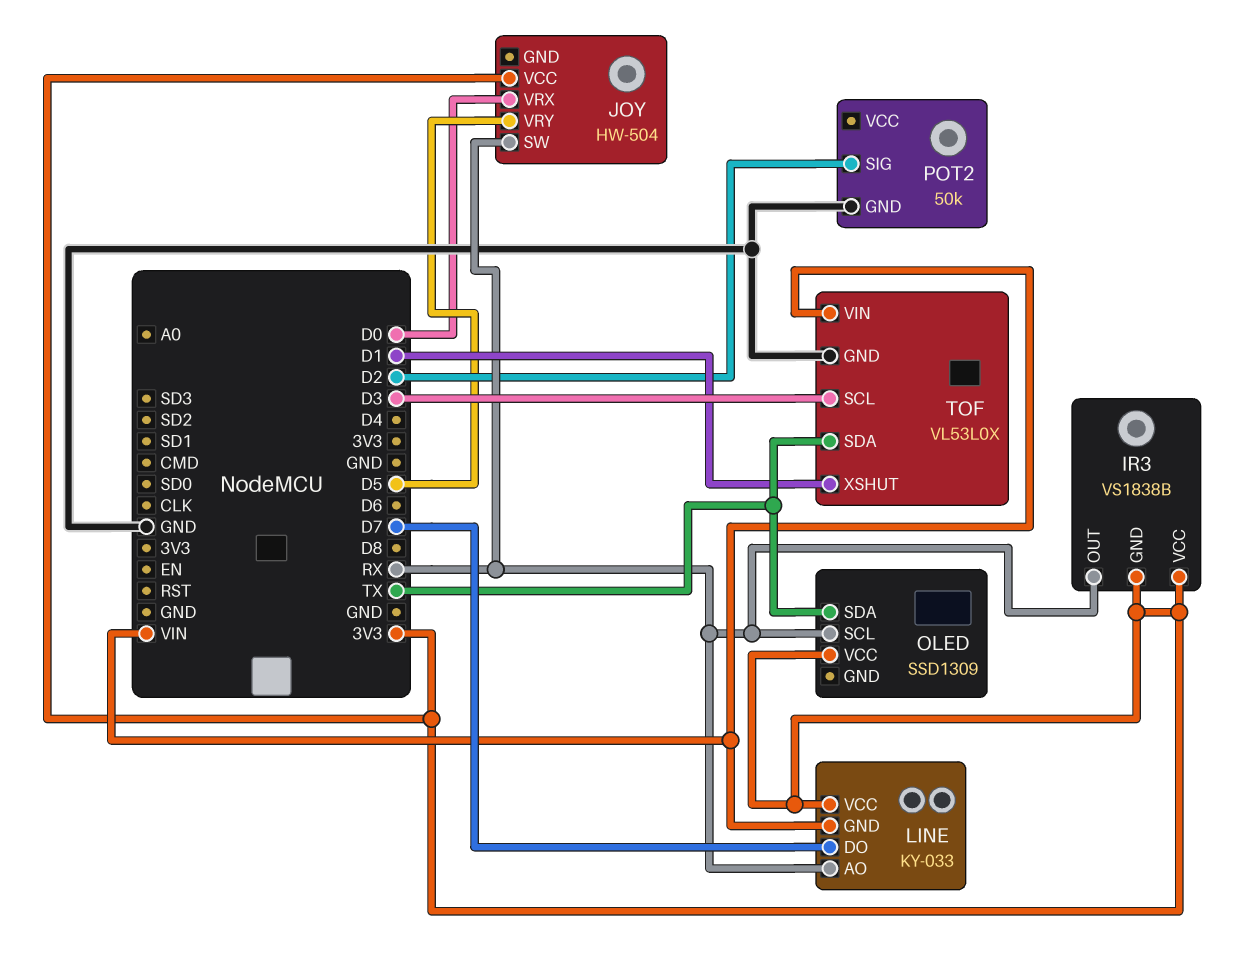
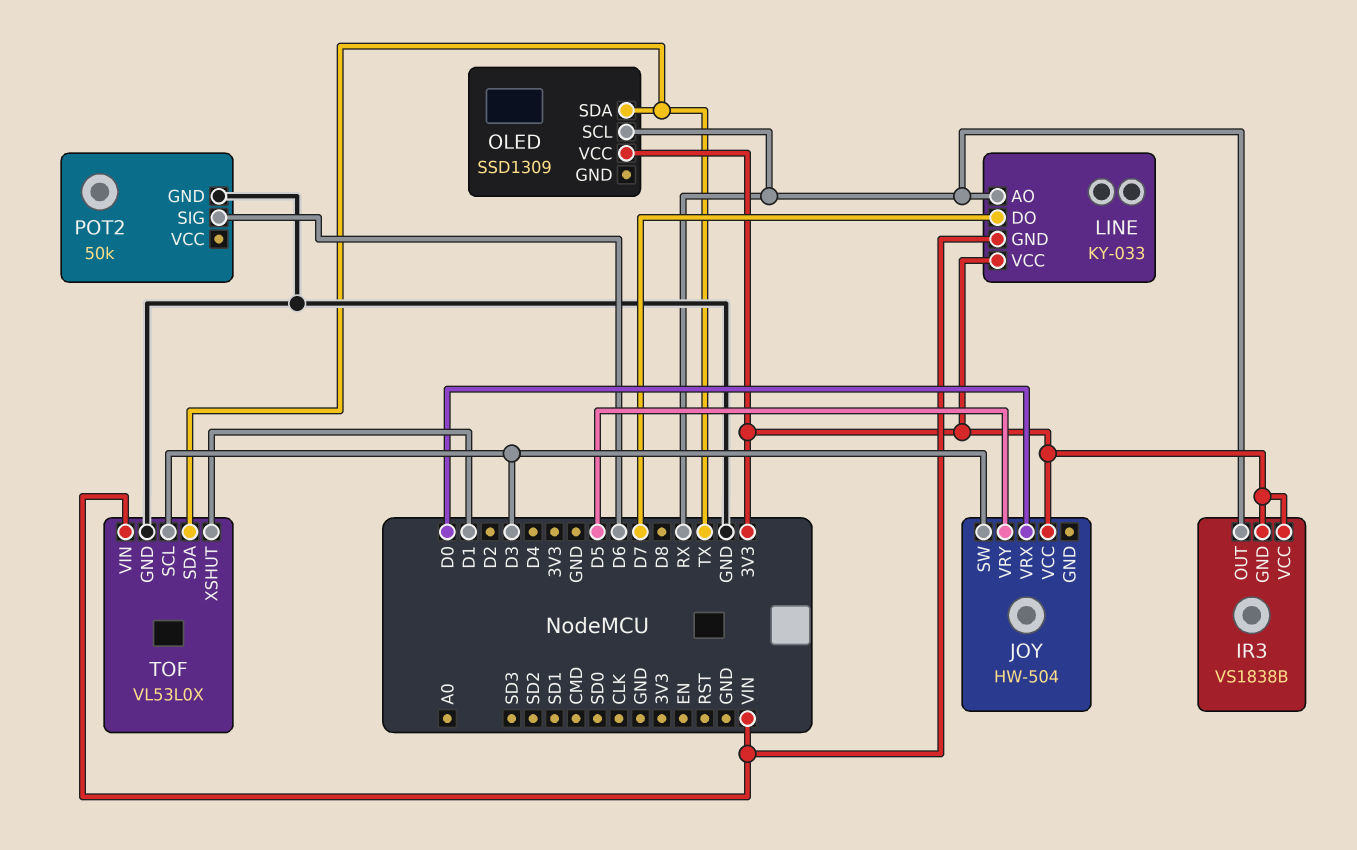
JOY pin SW: RX -> D3
POT2 pin SIG: D2 -> D6

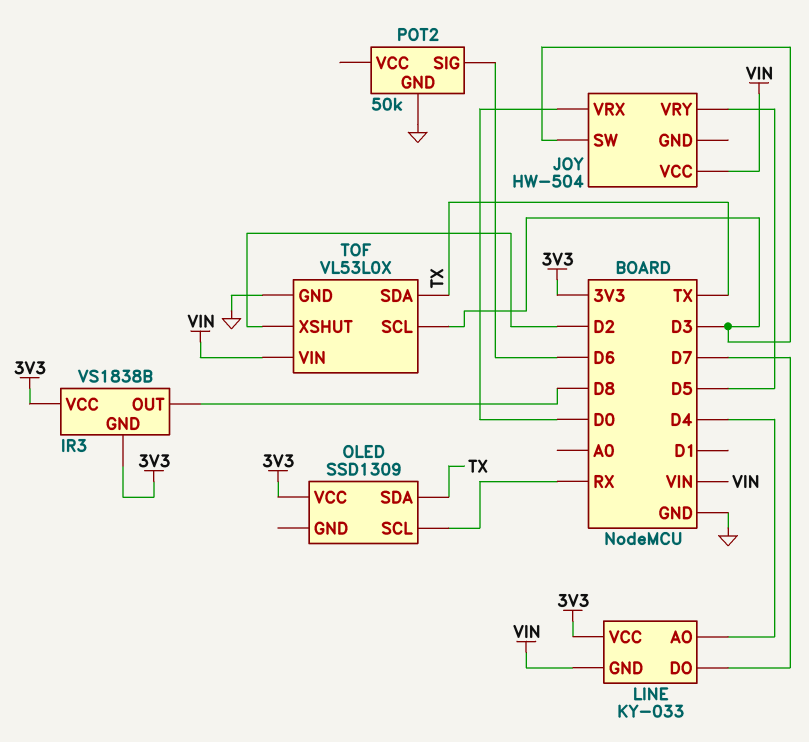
IR3 pin OUT: RX -> D8
JOY pin VCC: 3V3 -> VIN
LINE pin AO: RX -> D4
TOF pin XSHUT: D1 -> D2

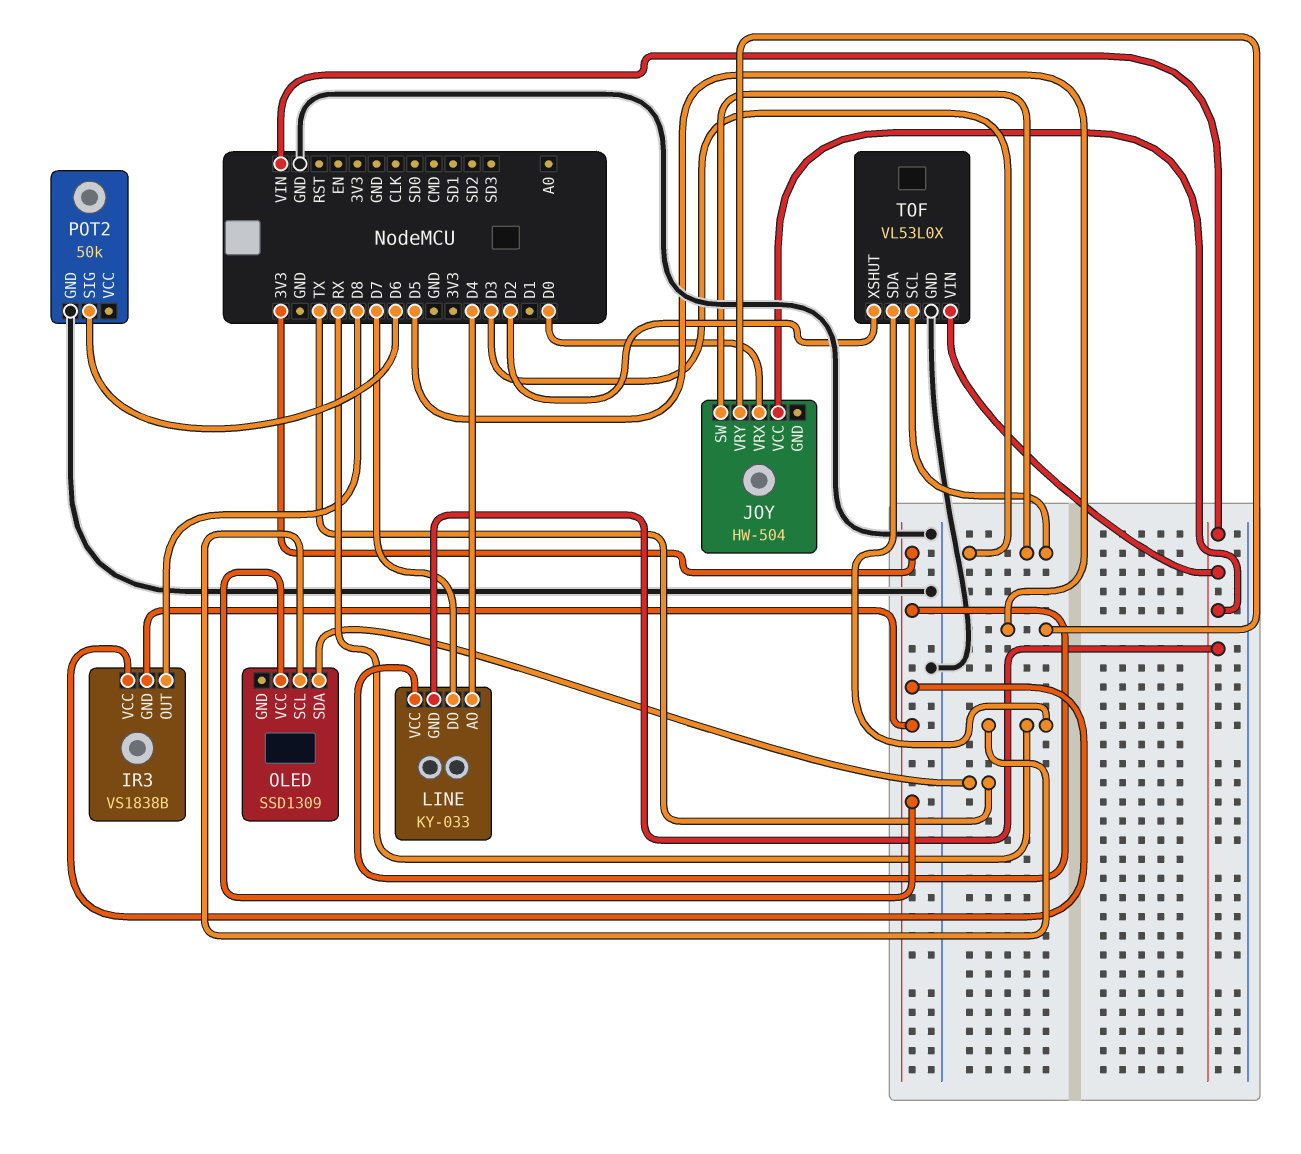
TOF pin SDA: TX -> RX

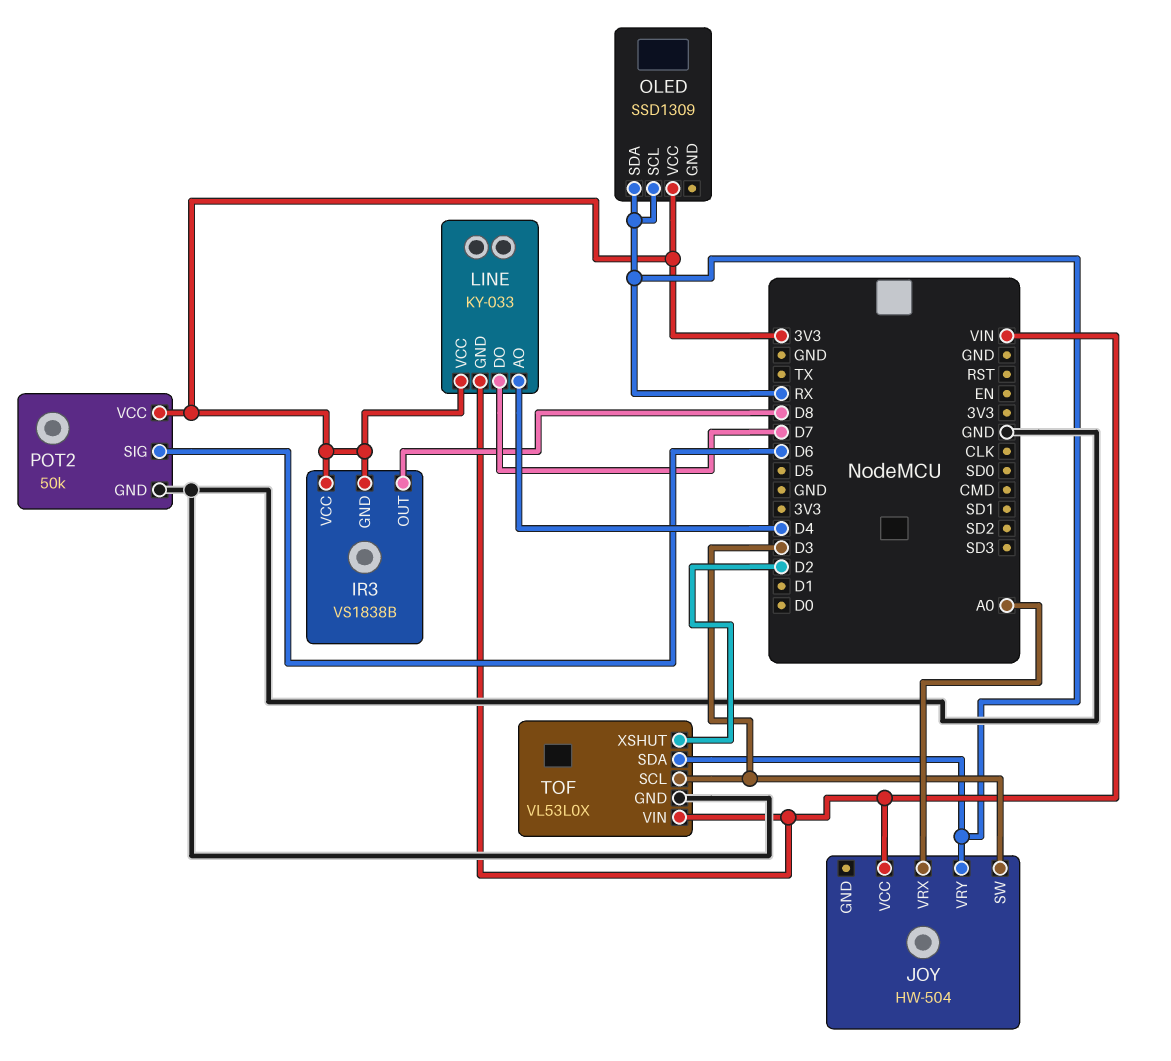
JOY pin VRX: D0 -> A0
JOY pin VRY: D5 -> RX
OLED pin SDA: TX -> RX
POT2 pin VCC: none -> 3V3

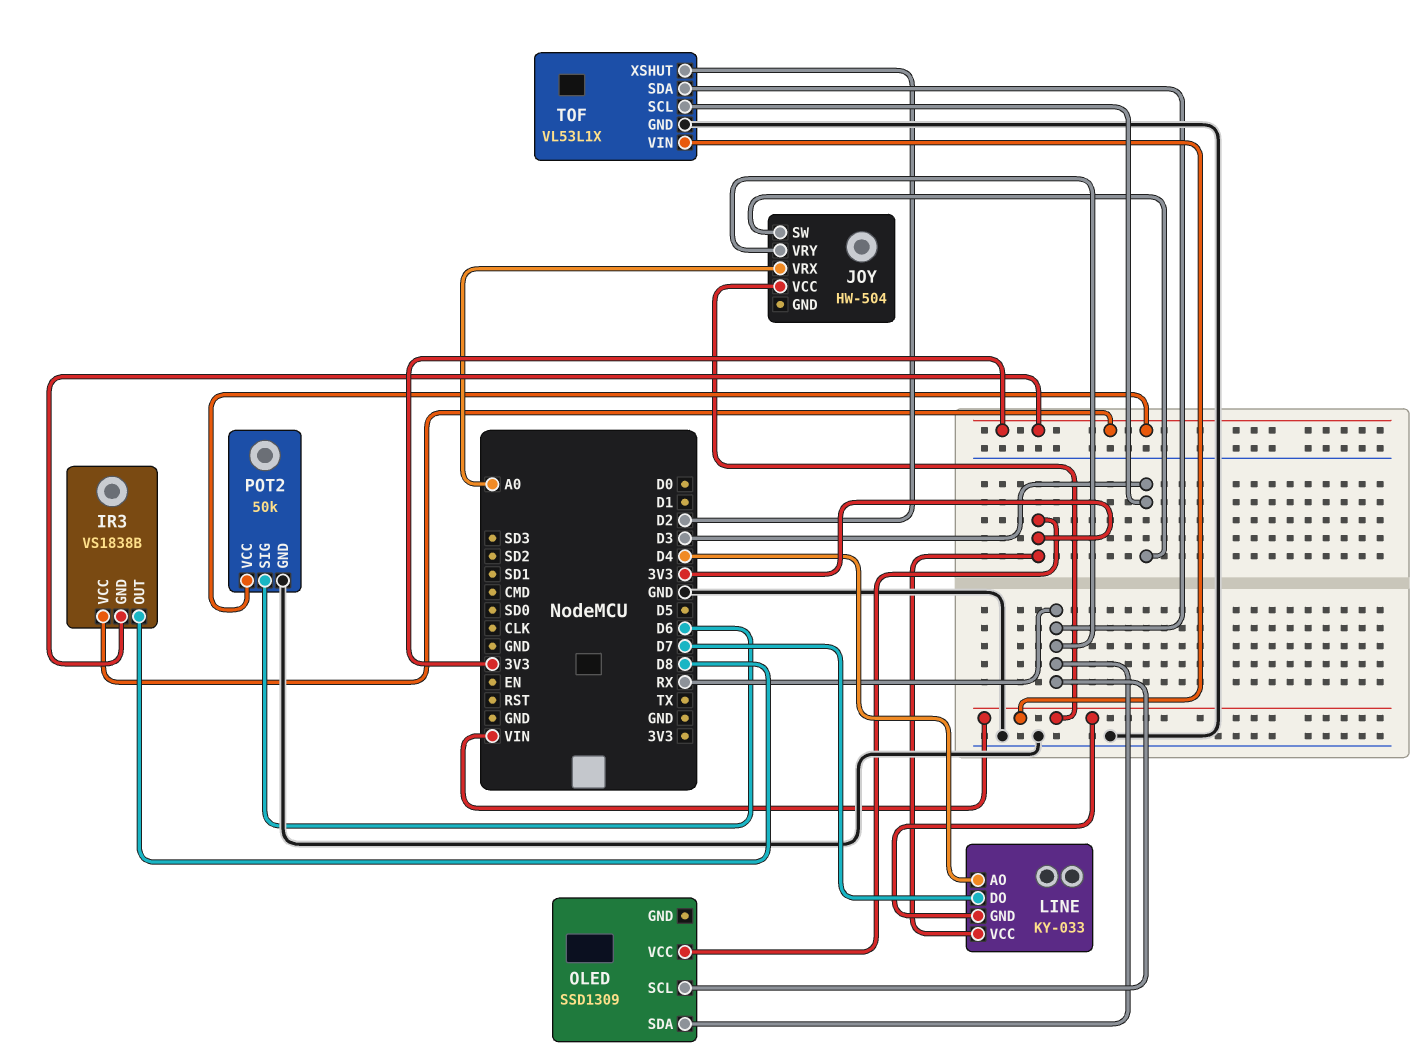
TOF: VL53L0X -> VL53L1X

